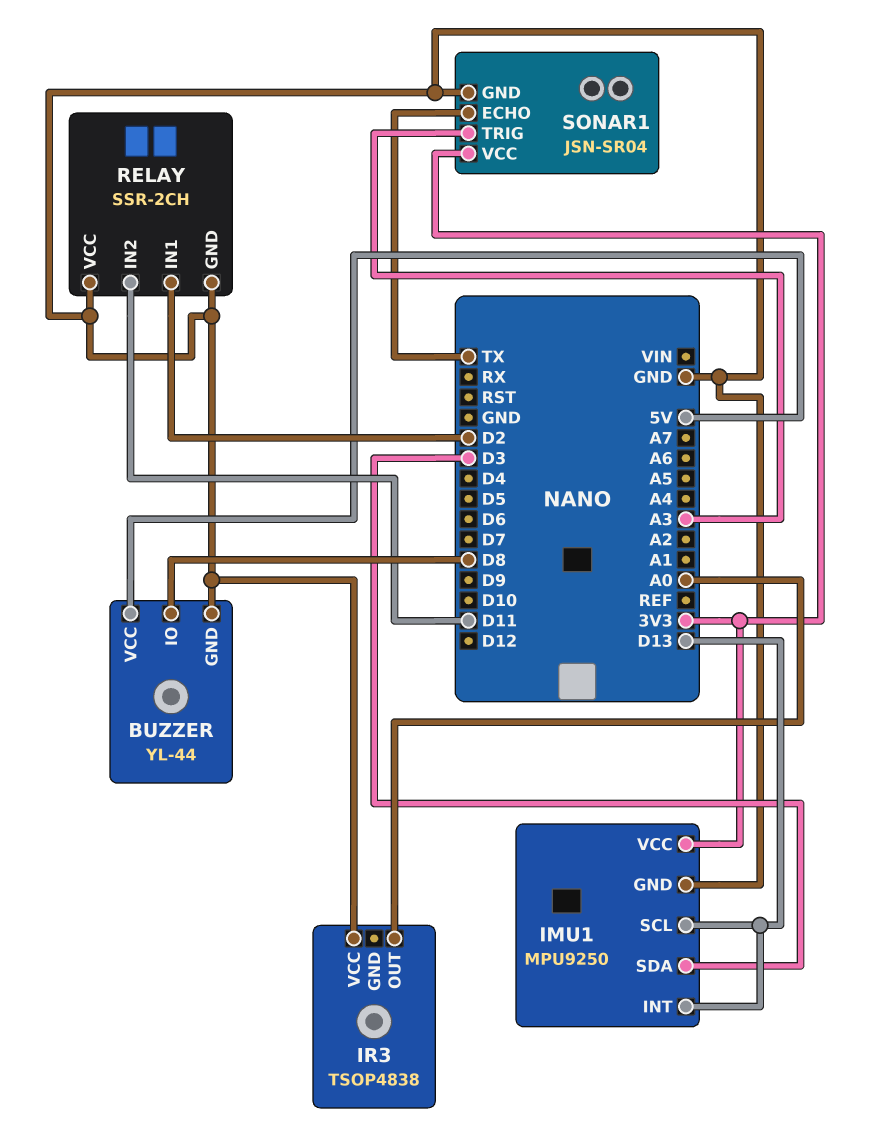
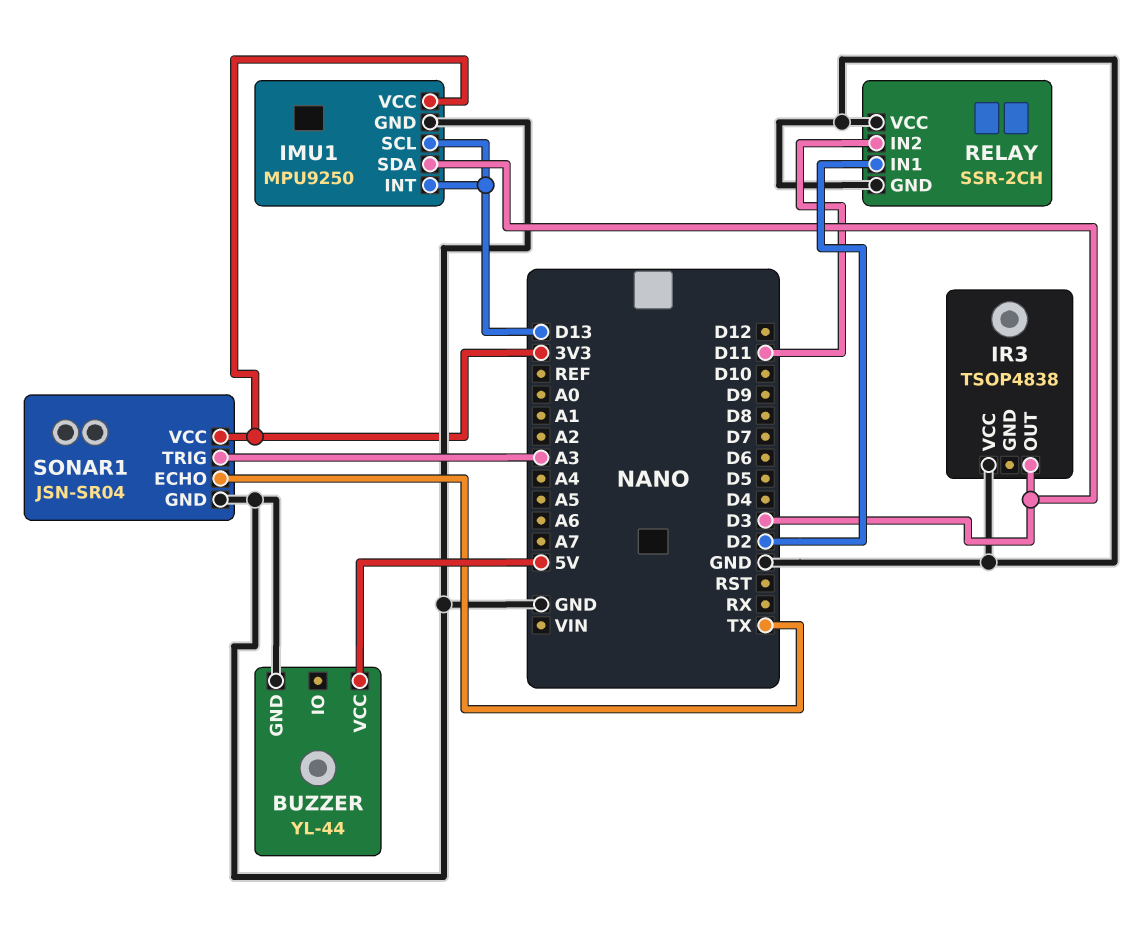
BUZZER pin IO: D8 -> none
IR3 pin OUT: A0 -> D3

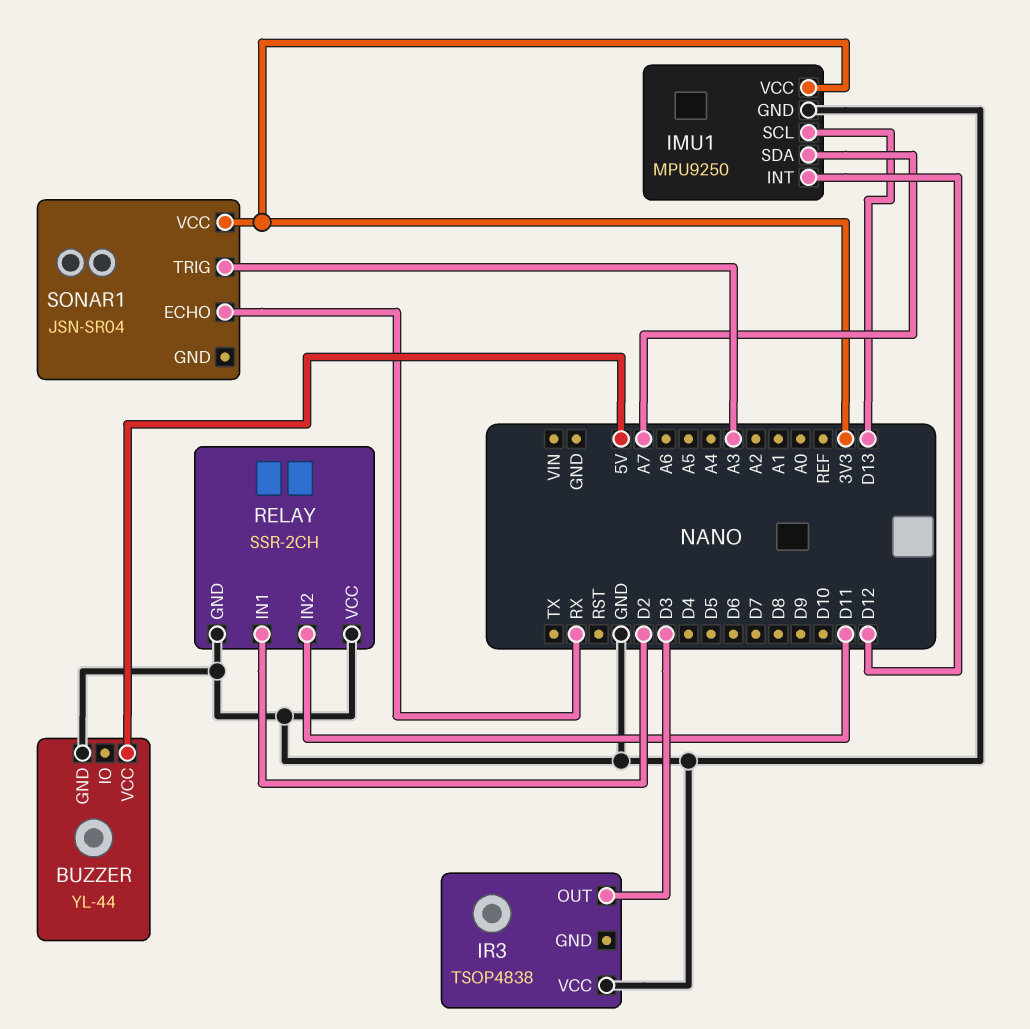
IMU1 pin INT: D13 -> D12
IMU1 pin SDA: D3 -> A7
SONAR1 pin ECHO: TX -> RX
SONAR1 pin GND: GND -> none

